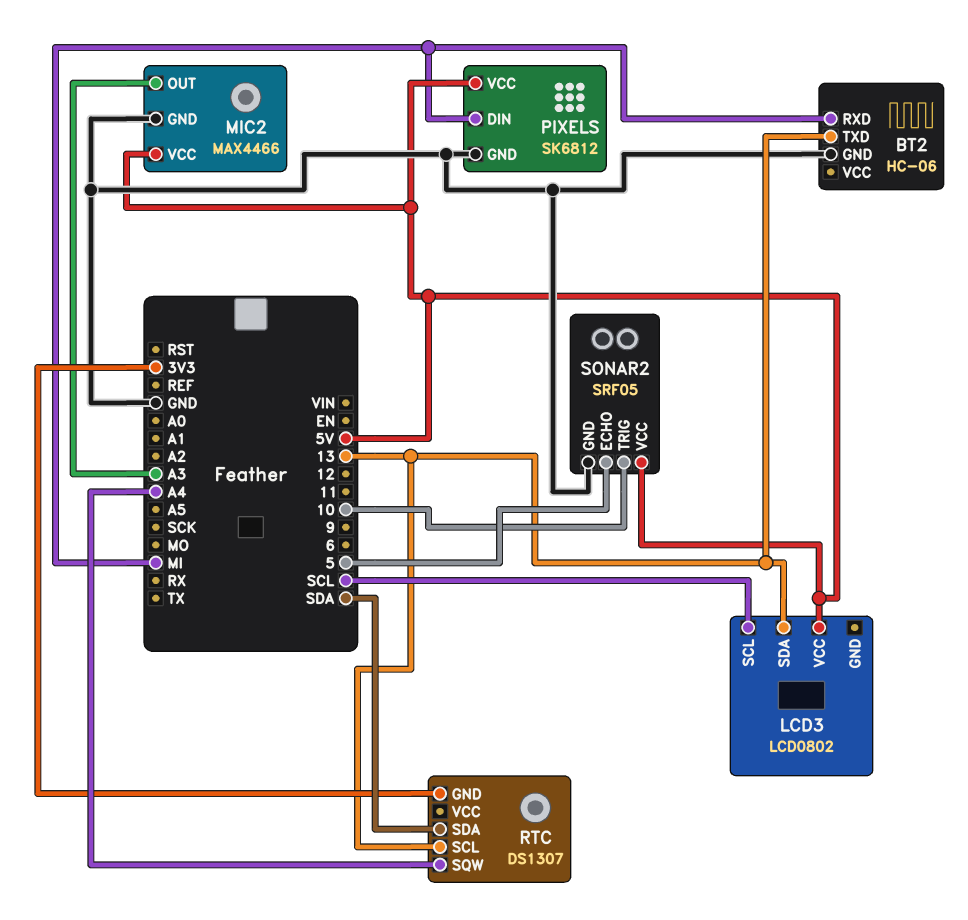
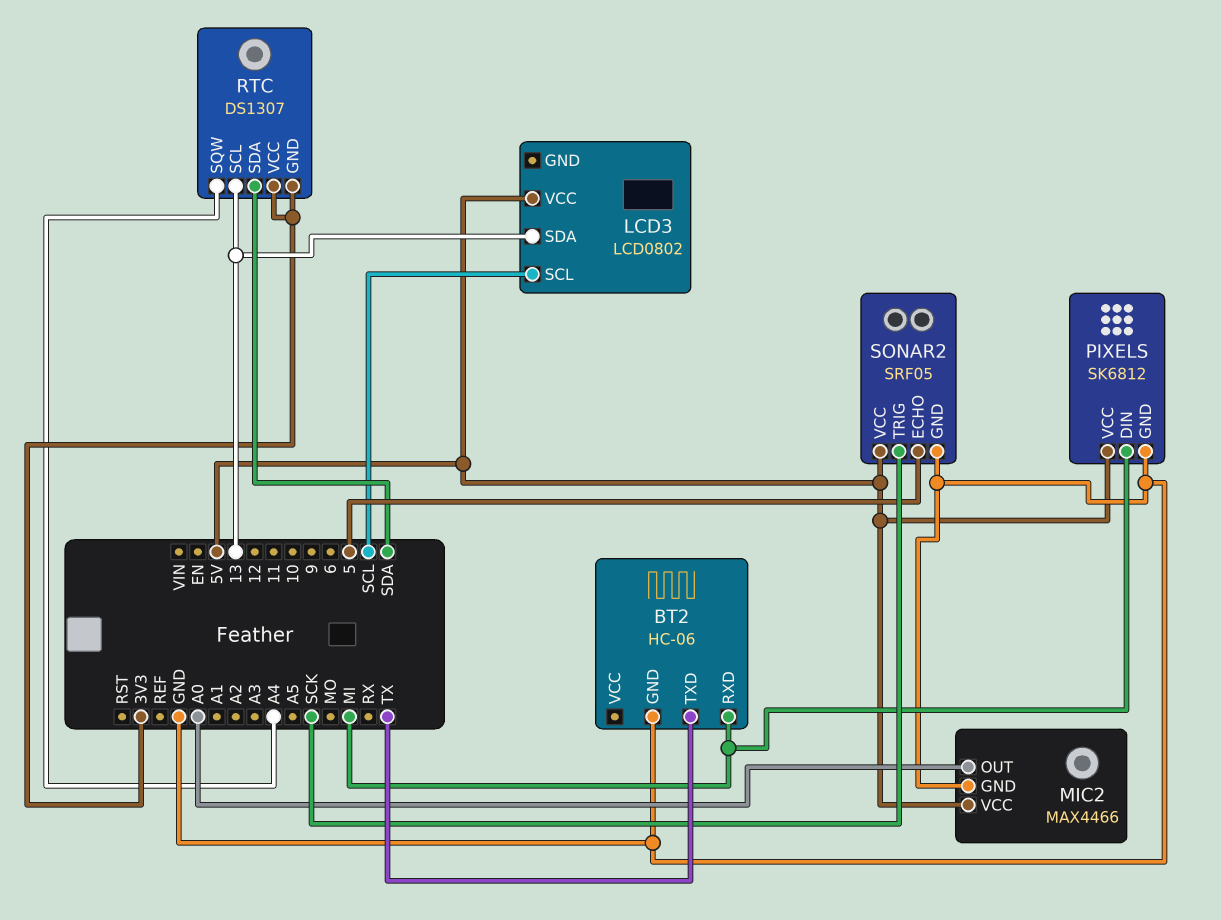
BT2 pin TXD: 13 -> TX
MIC2 pin OUT: A3 -> A0
RTC pin VCC: none -> 3V3
SONAR2 pin TRIG: 10 -> SCK

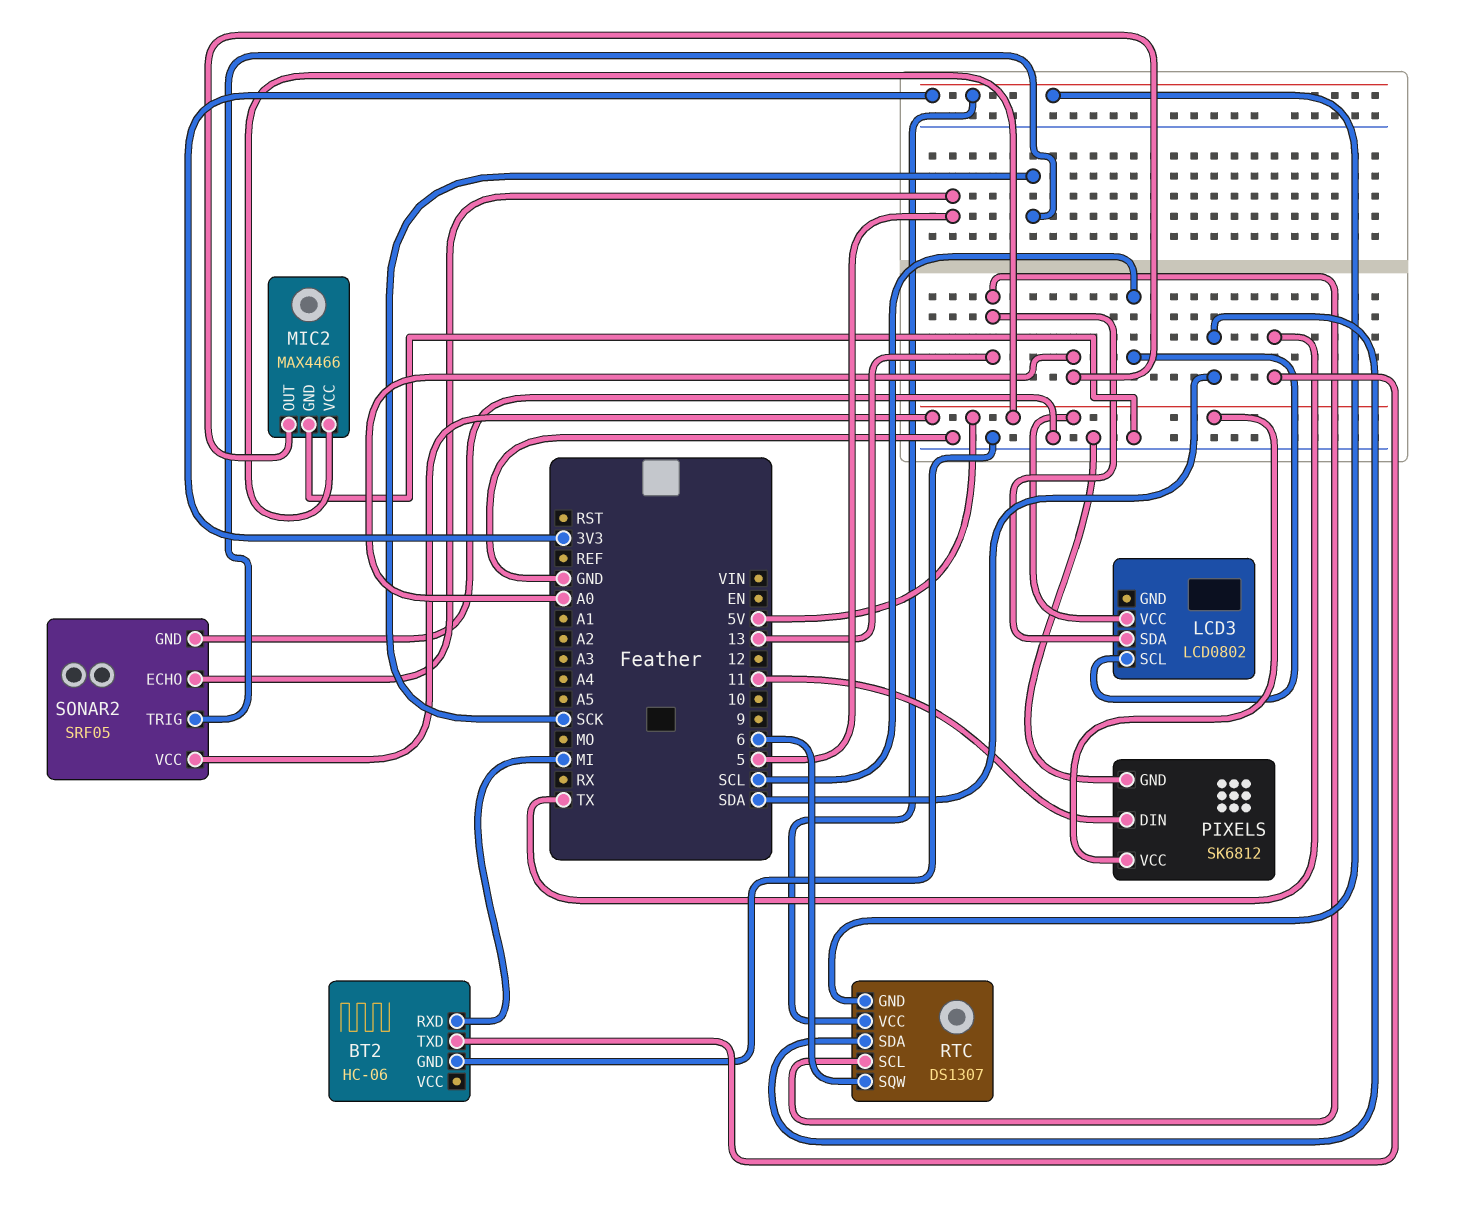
PIXELS pin DIN: MI -> 11
RTC pin SQW: A4 -> 6

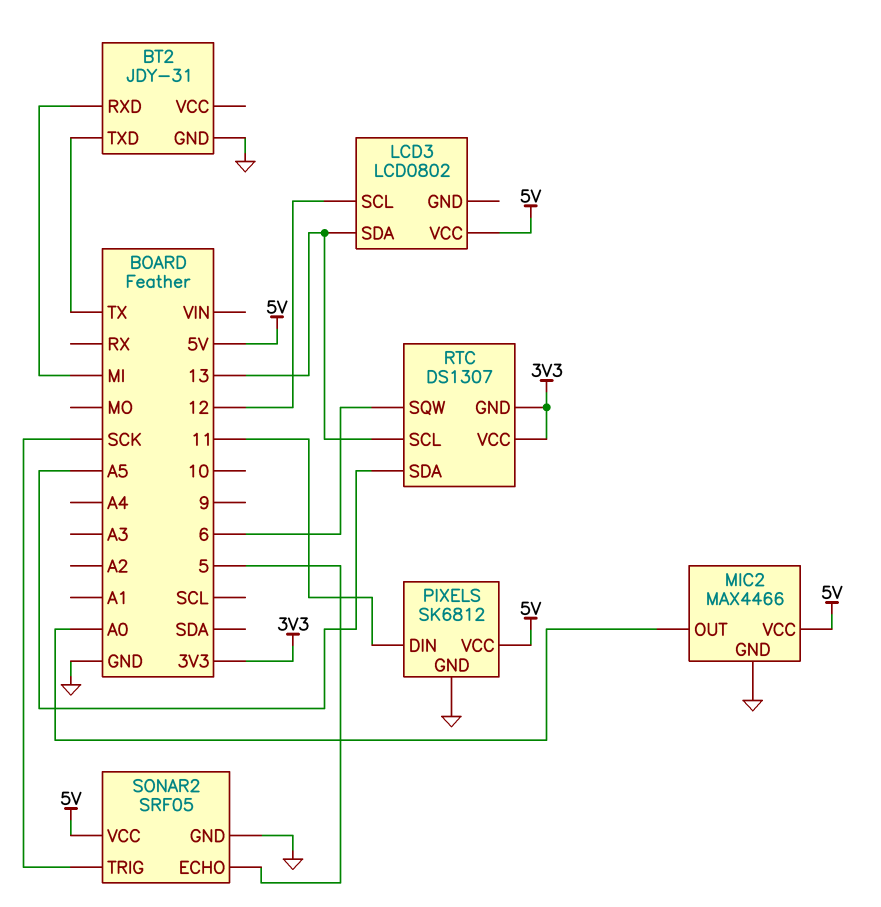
BT2: HC-06 -> JDY-31
LCD3 pin SCL: SCL -> 12
RTC pin SDA: SDA -> A5

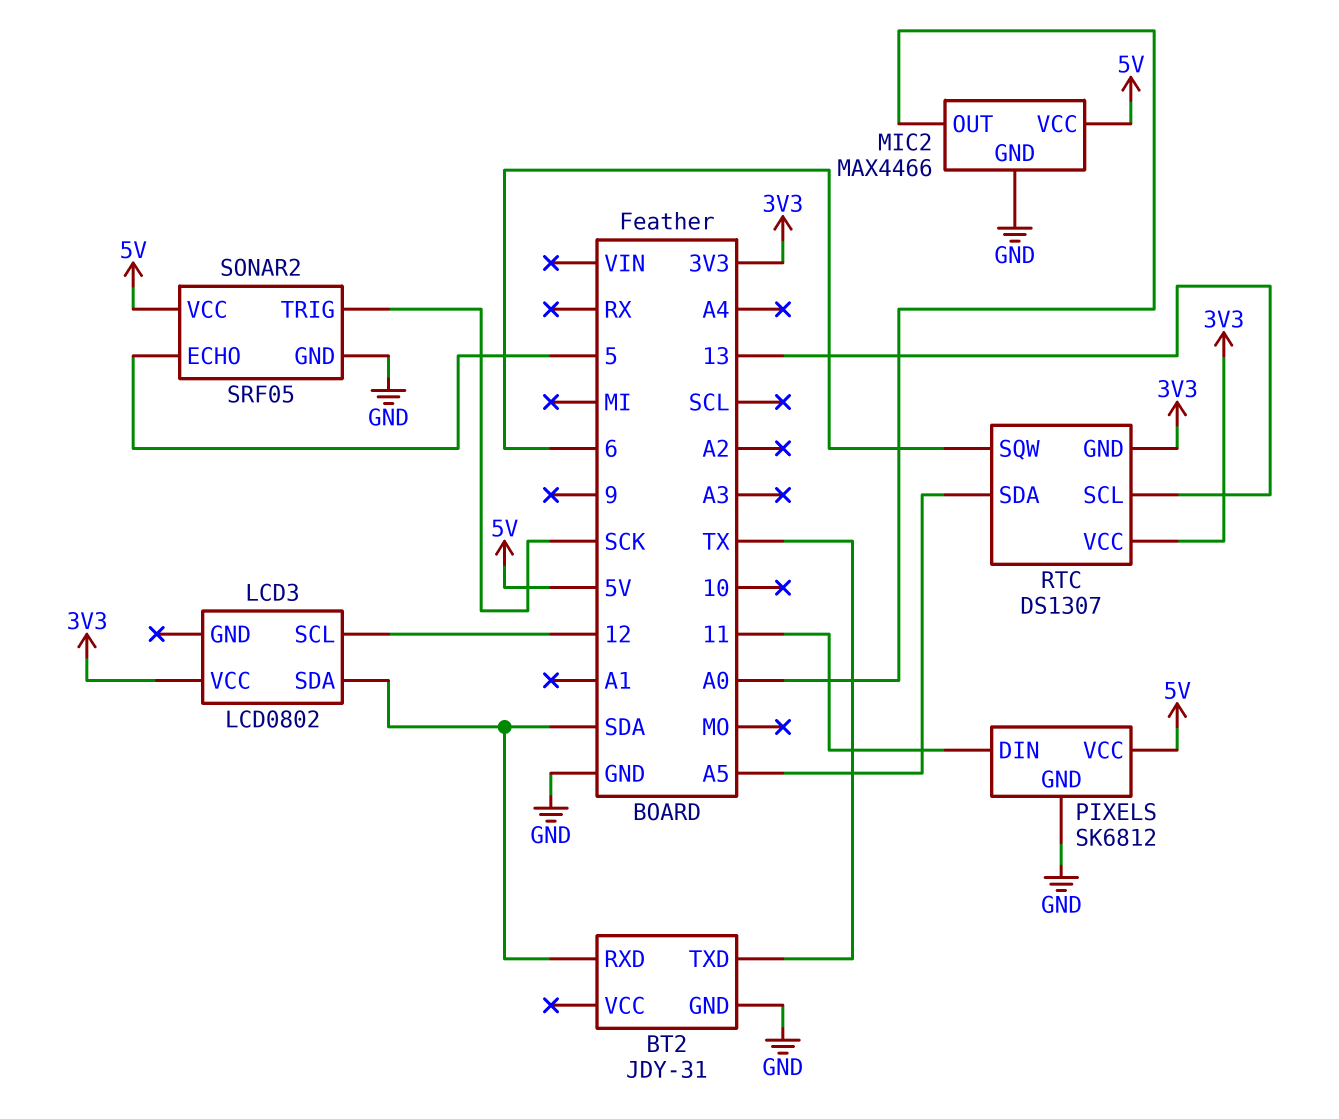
BT2 pin RXD: MI -> SDA
LCD3 pin SDA: 13 -> SDA
LCD3 pin VCC: 5V -> 3V3

